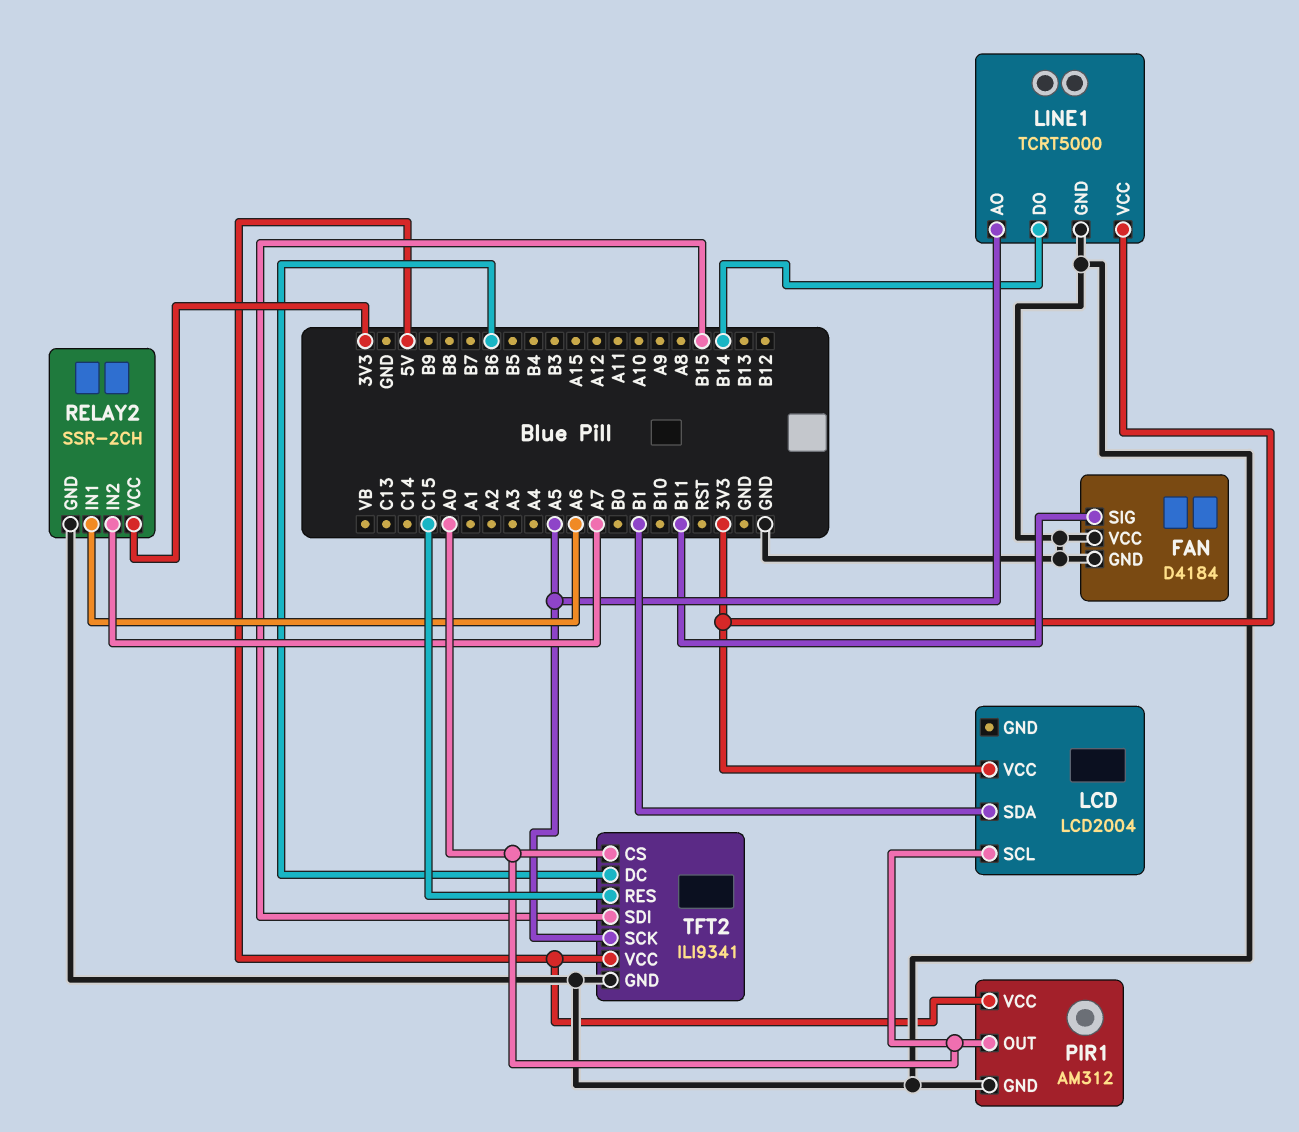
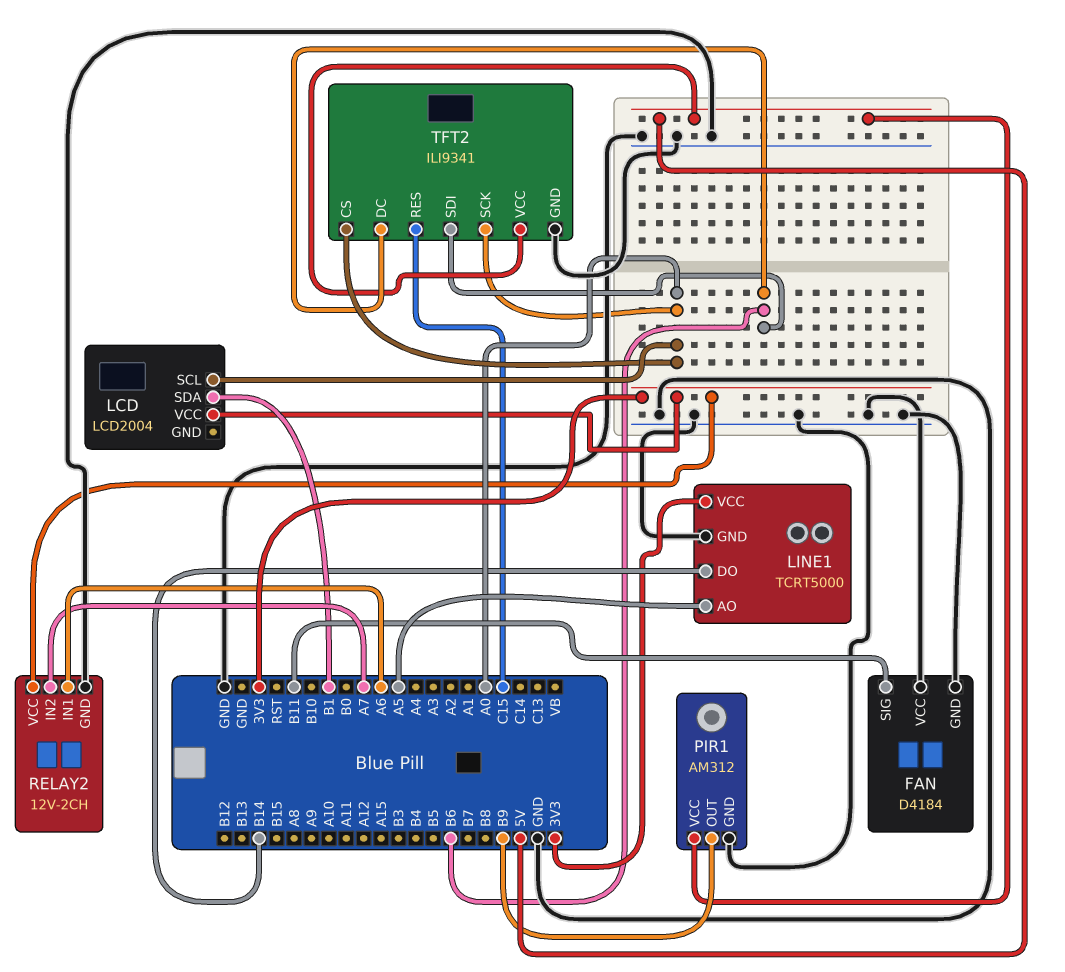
PIR1 pin OUT: A0 -> B9
RELAY2: SSR-2CH -> 12V-2CH
TFT2 pin SCK: A5 -> A0
TFT2 pin SDI: B15 -> B6

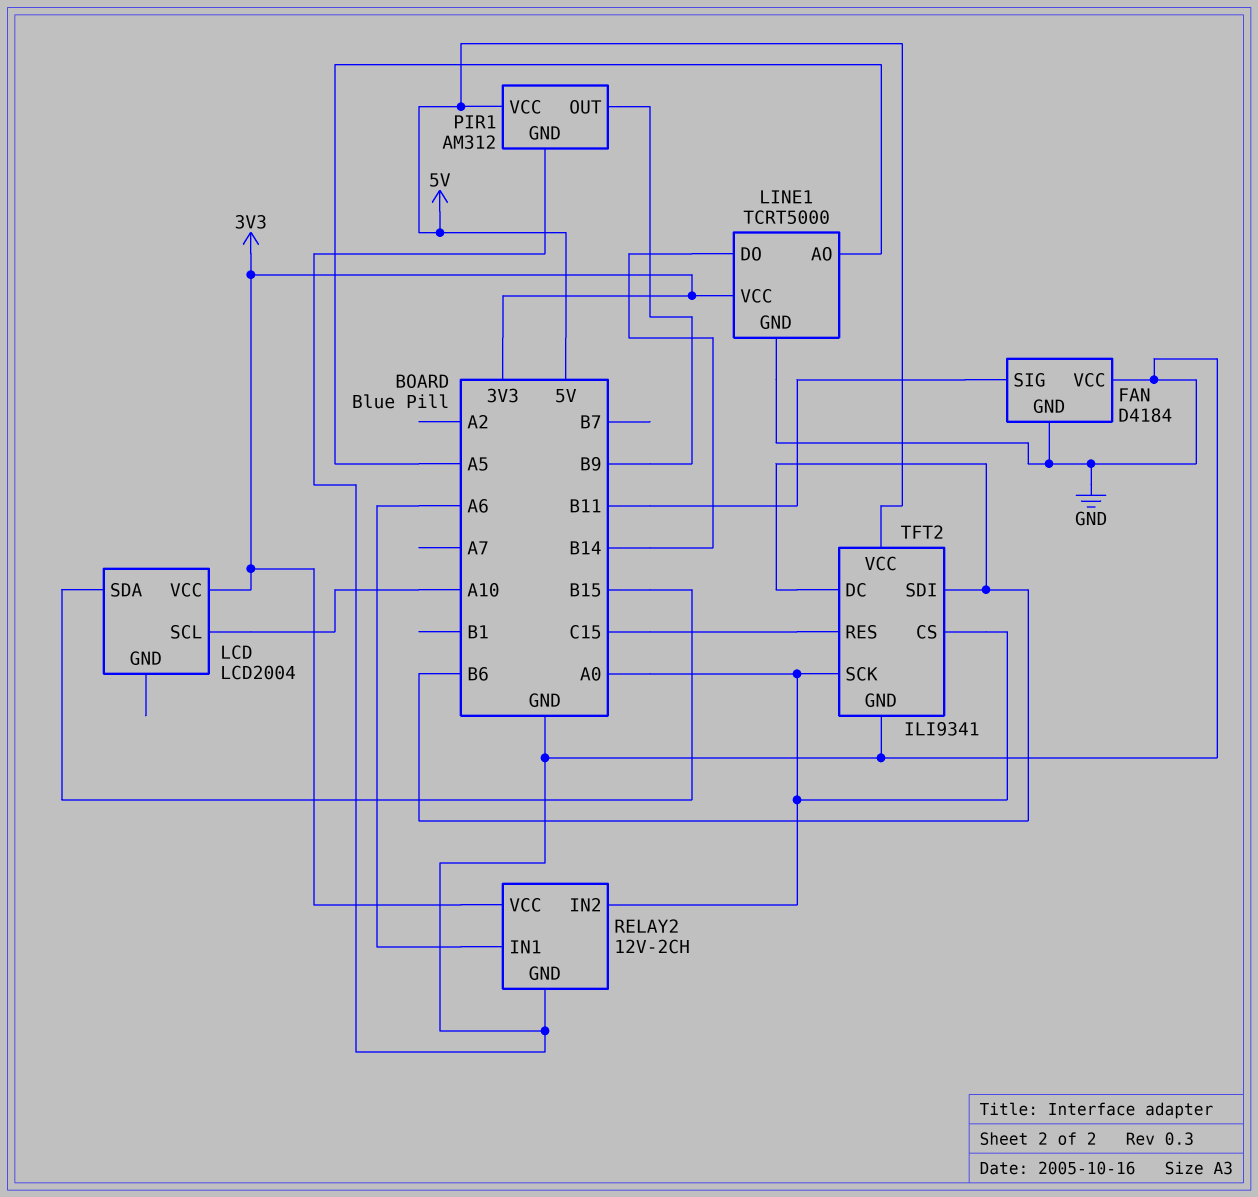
LCD pin SCL: A0 -> A10
LCD pin SDA: B1 -> B15
RELAY2 pin IN2: A7 -> A0

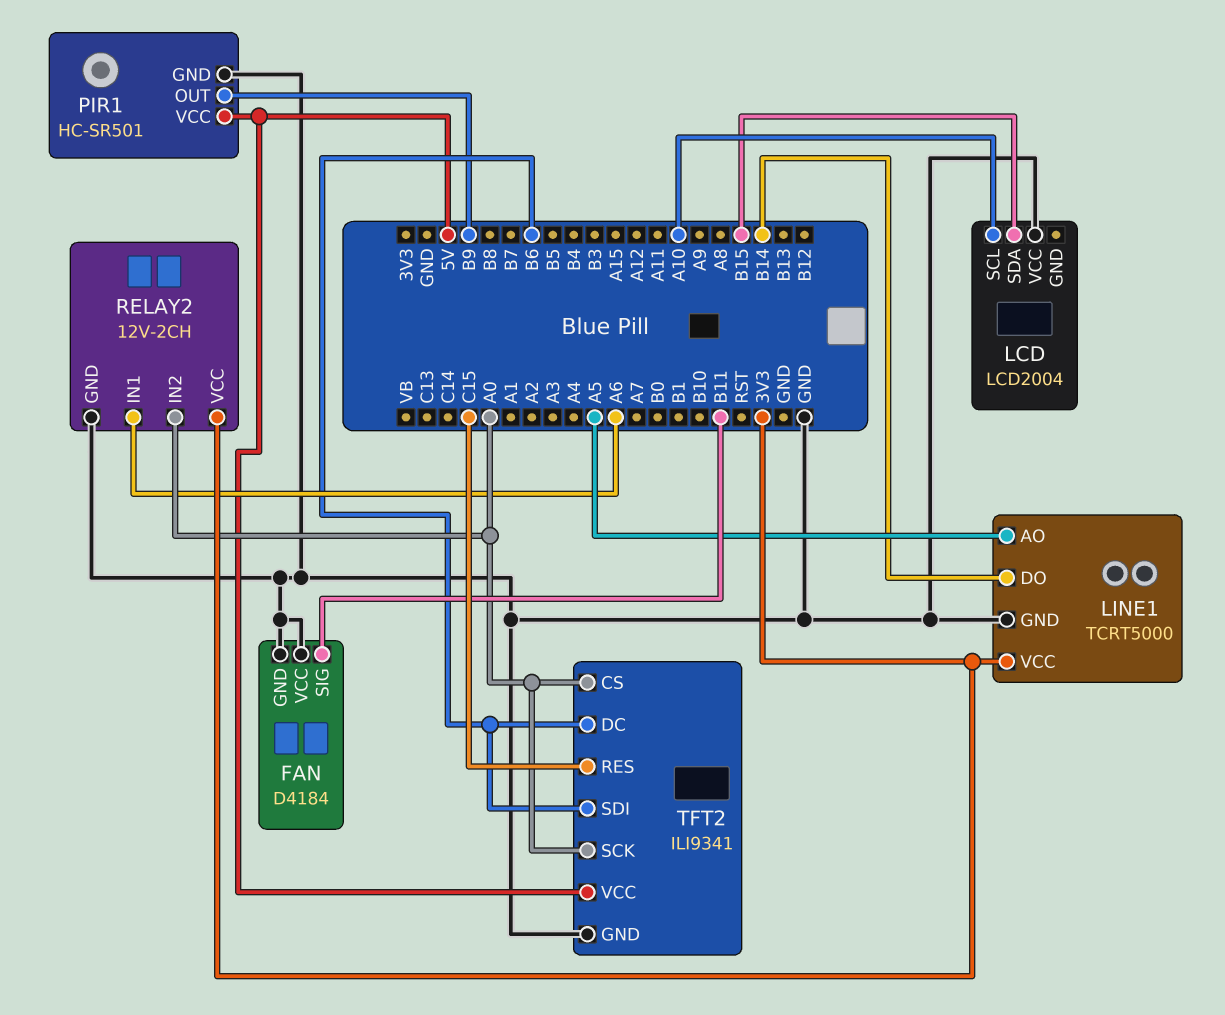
LCD pin VCC: 3V3 -> GND
PIR1: AM312 -> HC-SR501

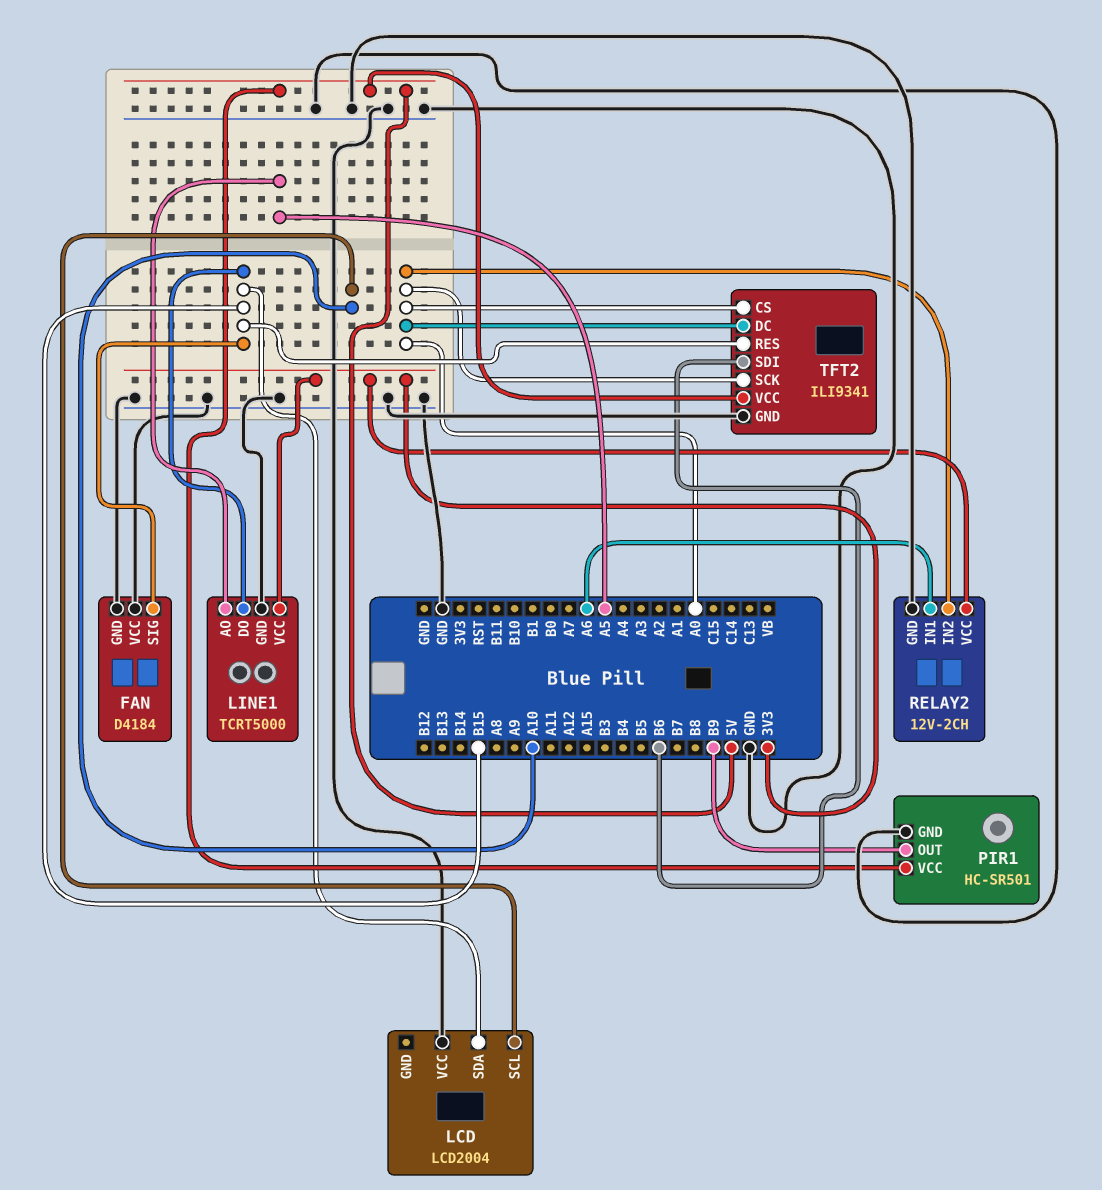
FAN pin SIG: B11 -> B15
LINE1 pin DO: B14 -> B15
TFT2 pin DC: B6 -> A0
TFT2 pin RES: C15 -> B15

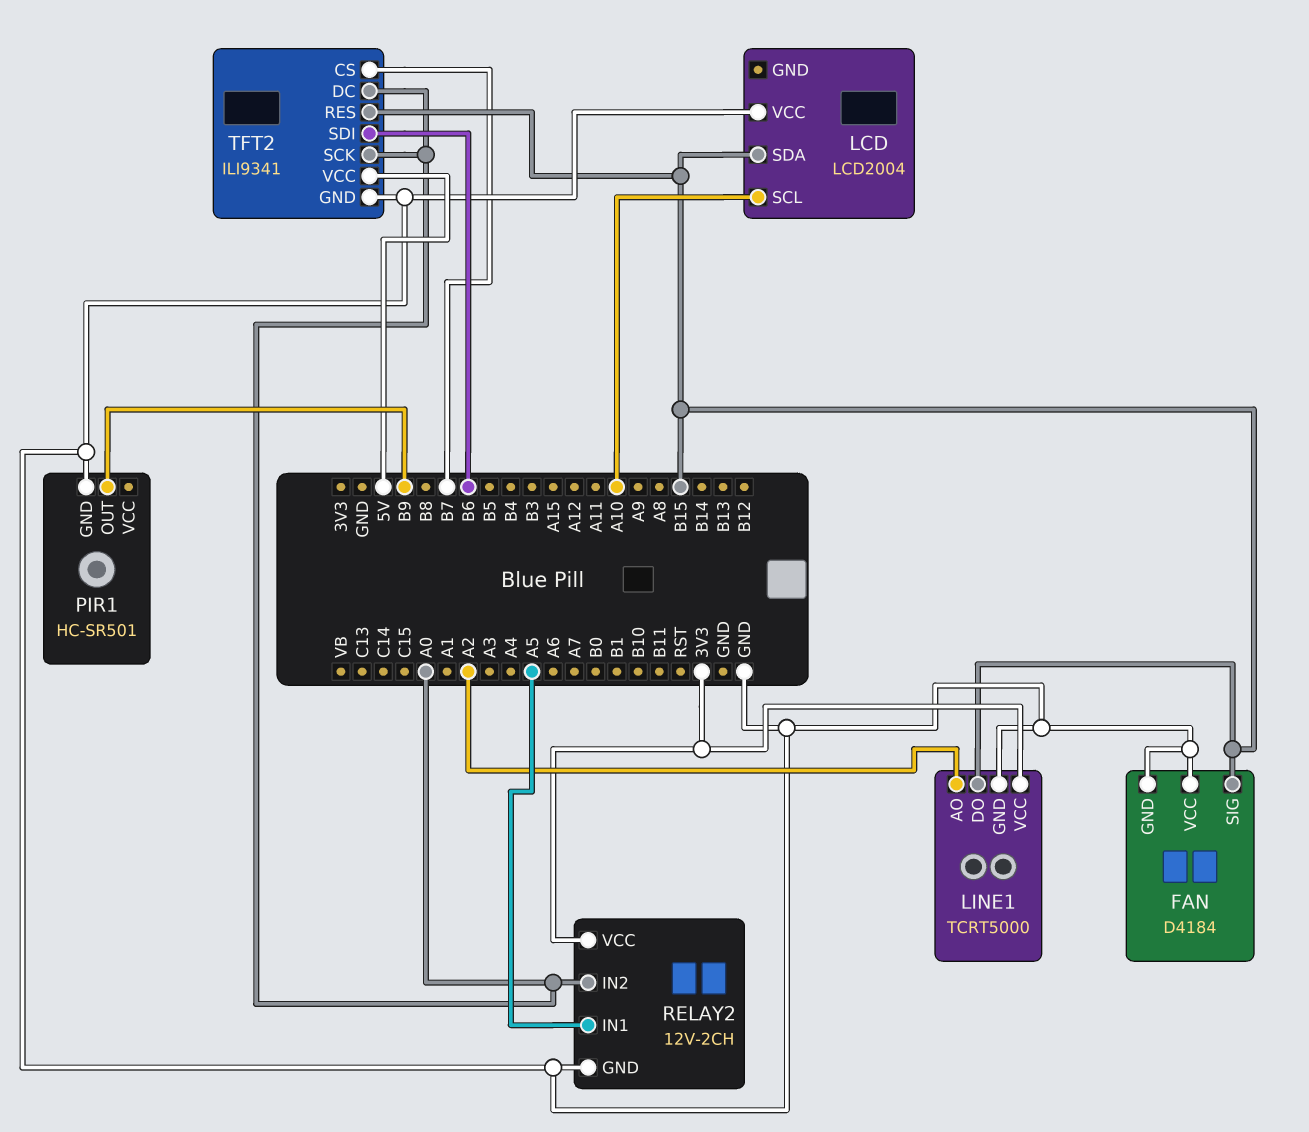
LINE1 pin AO: A5 -> A2
PIR1 pin VCC: 5V -> none
RELAY2 pin IN1: A6 -> A5
TFT2 pin CS: A0 -> B7

